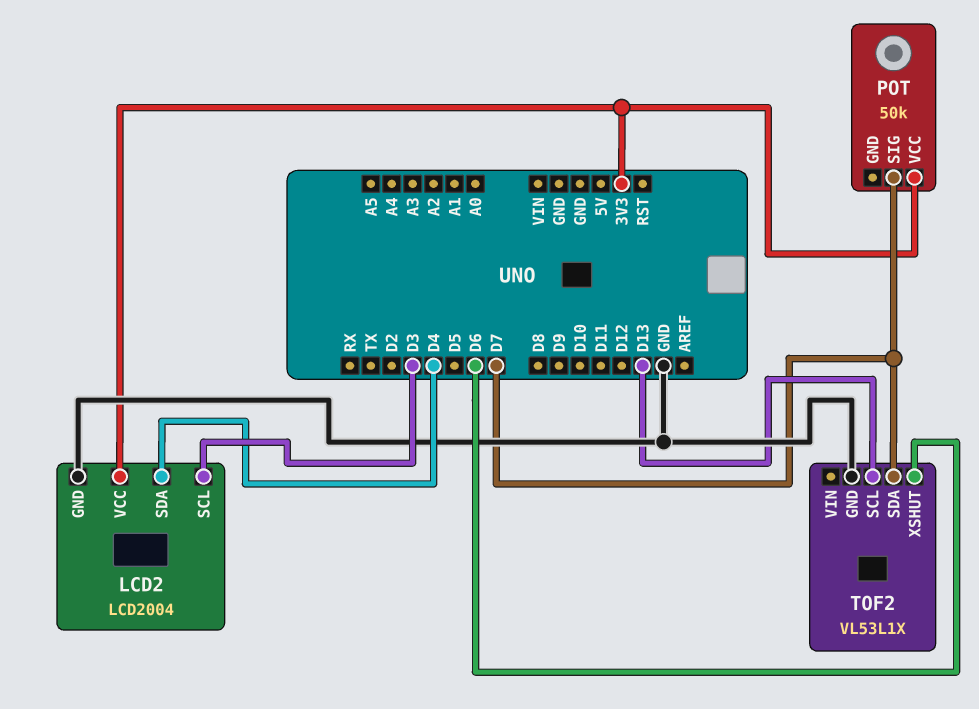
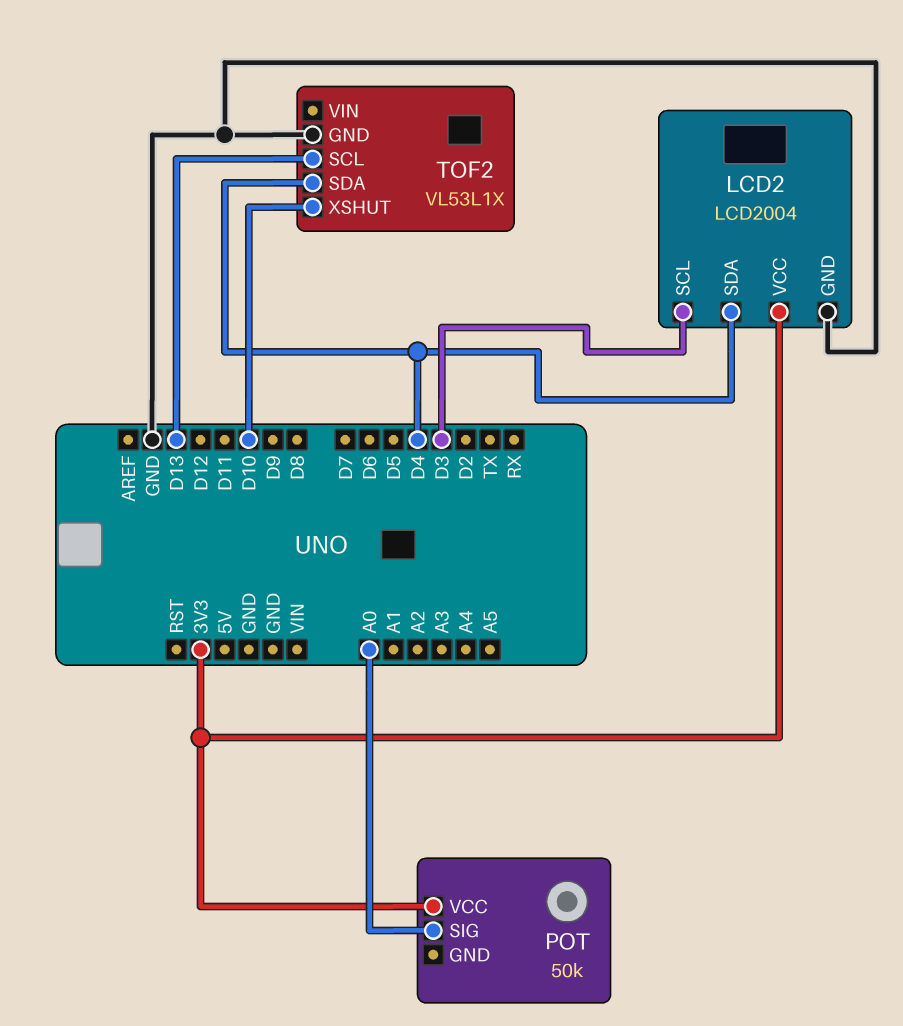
POT pin SIG: D7 -> A0
TOF2 pin SDA: D7 -> D4
TOF2 pin XSHUT: D6 -> D10

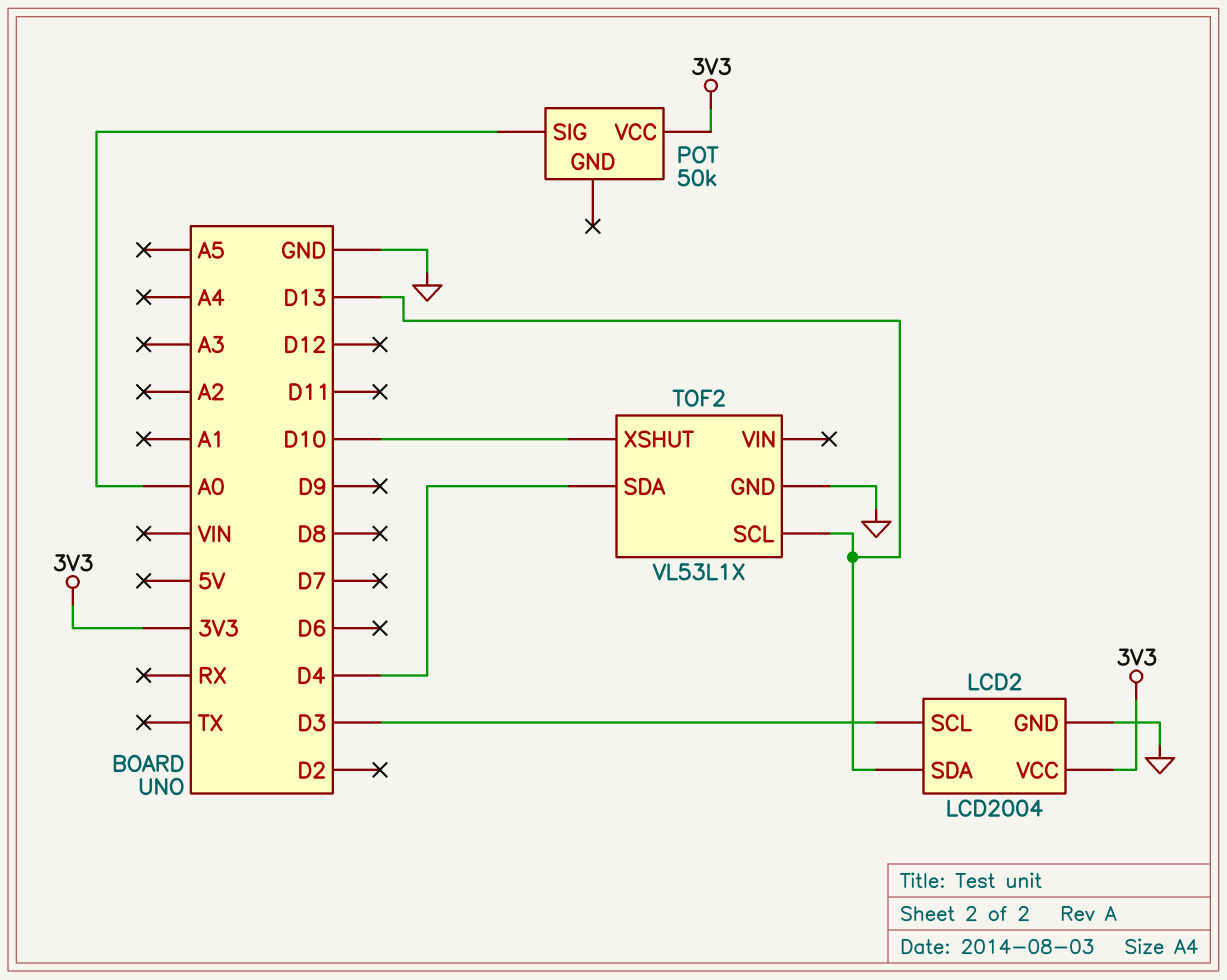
LCD2 pin SDA: D4 -> D13

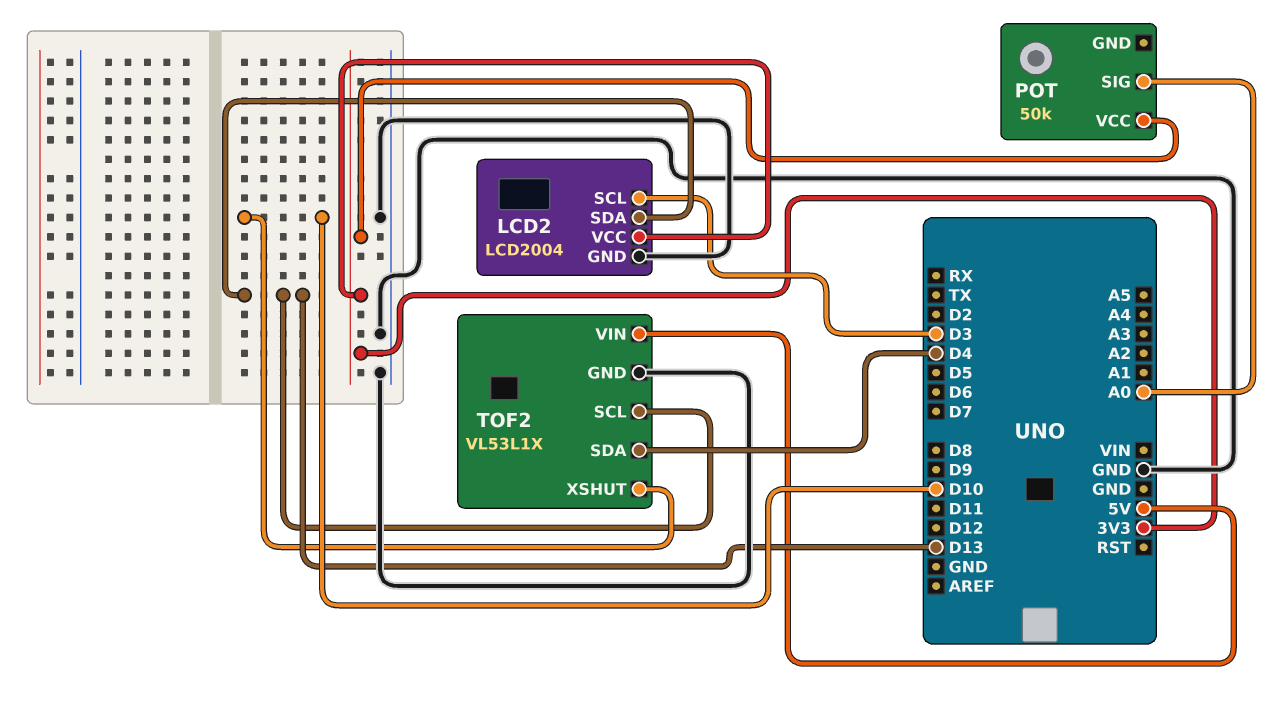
TOF2 pin VIN: none -> 5V

